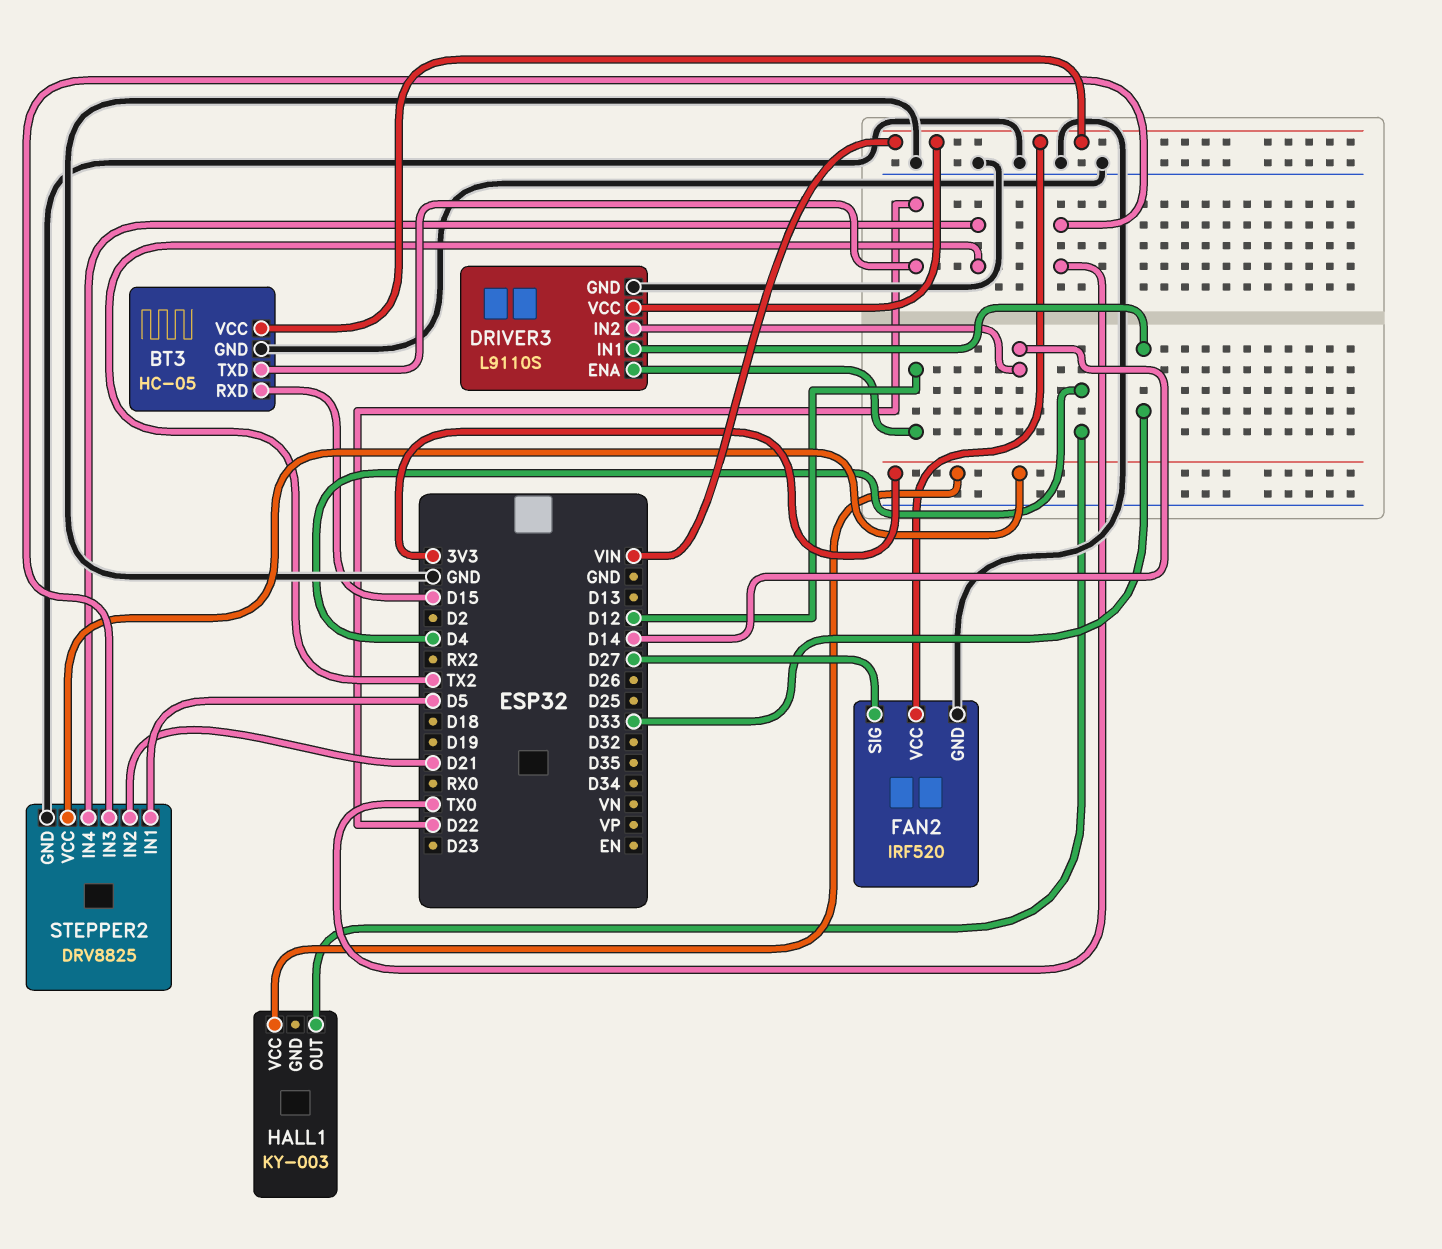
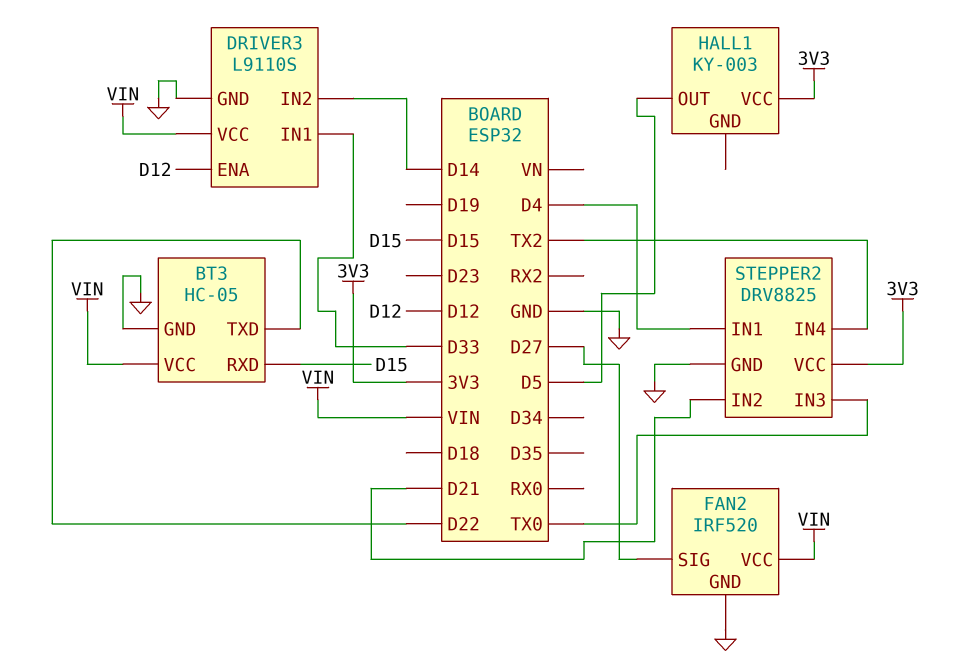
HALL1 pin OUT: D4 -> D5
STEPPER2 pin IN1: D5 -> D4

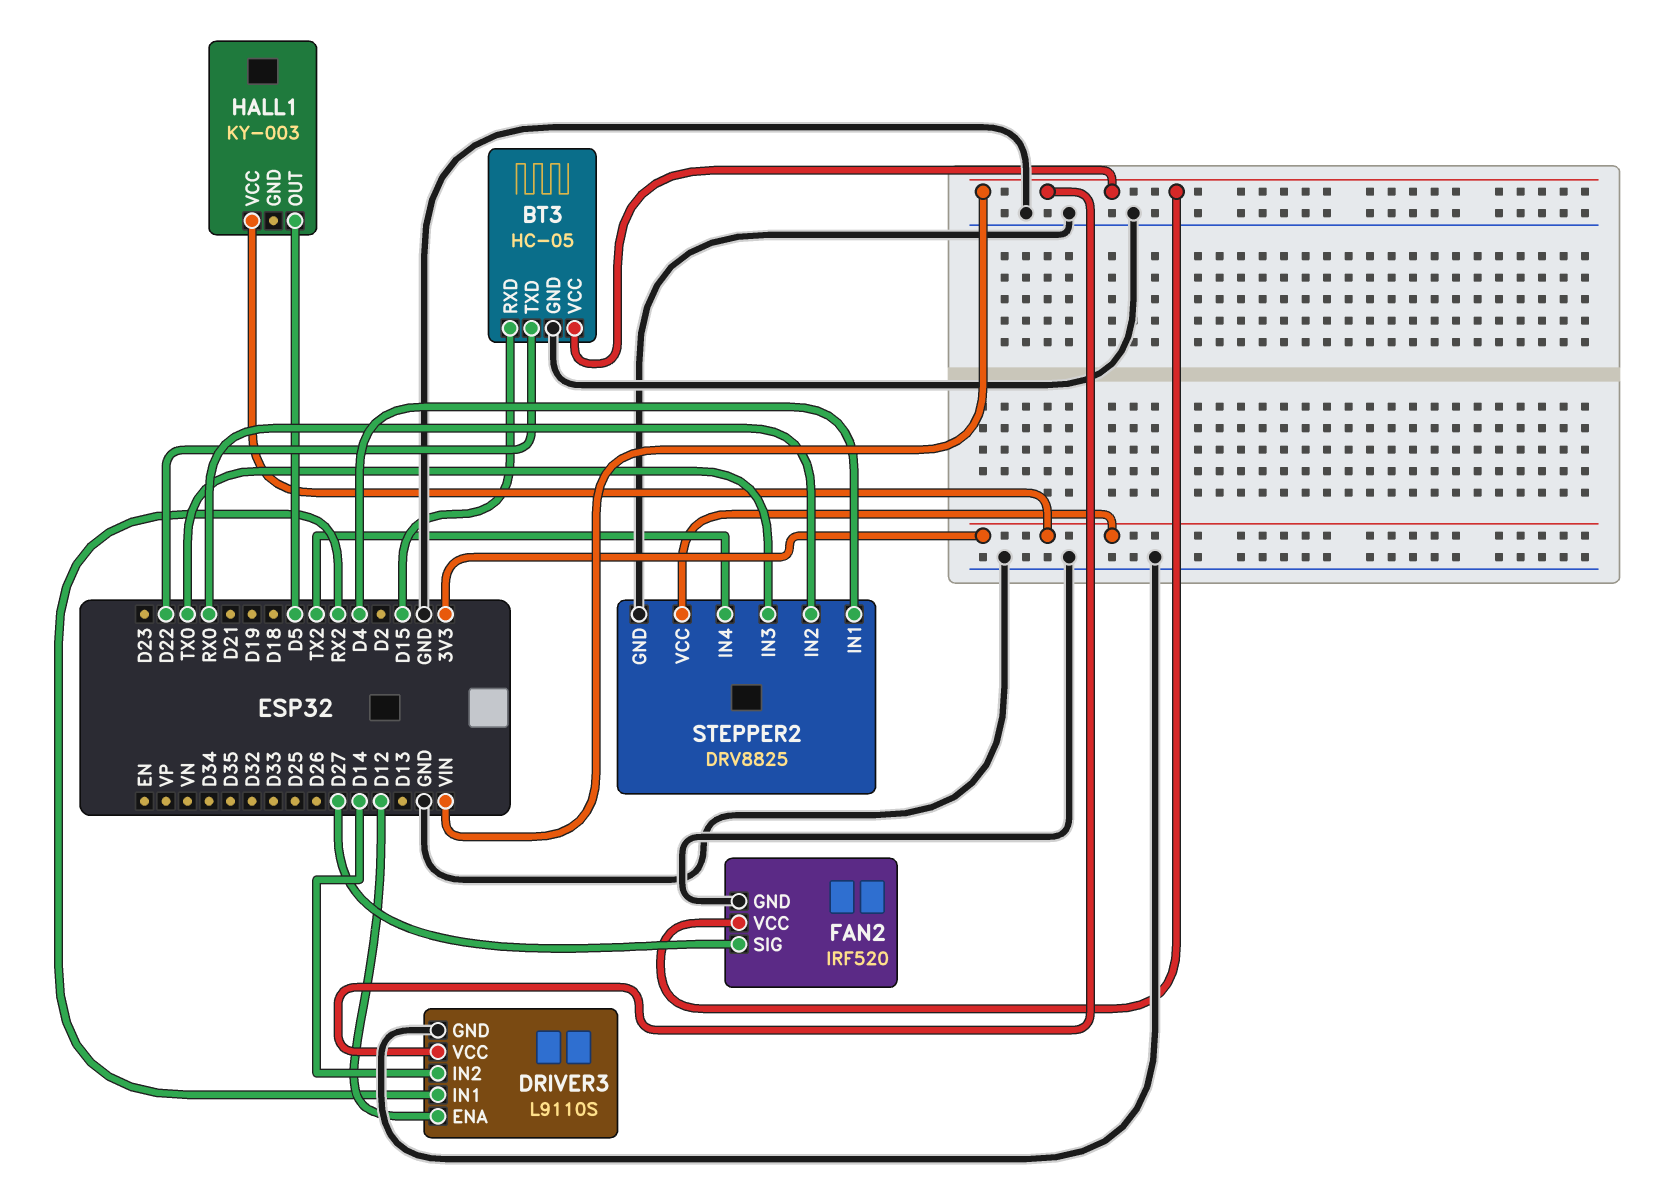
DRIVER3 pin IN1: D33 -> RX2
STEPPER2 pin IN2: D21 -> RX0

